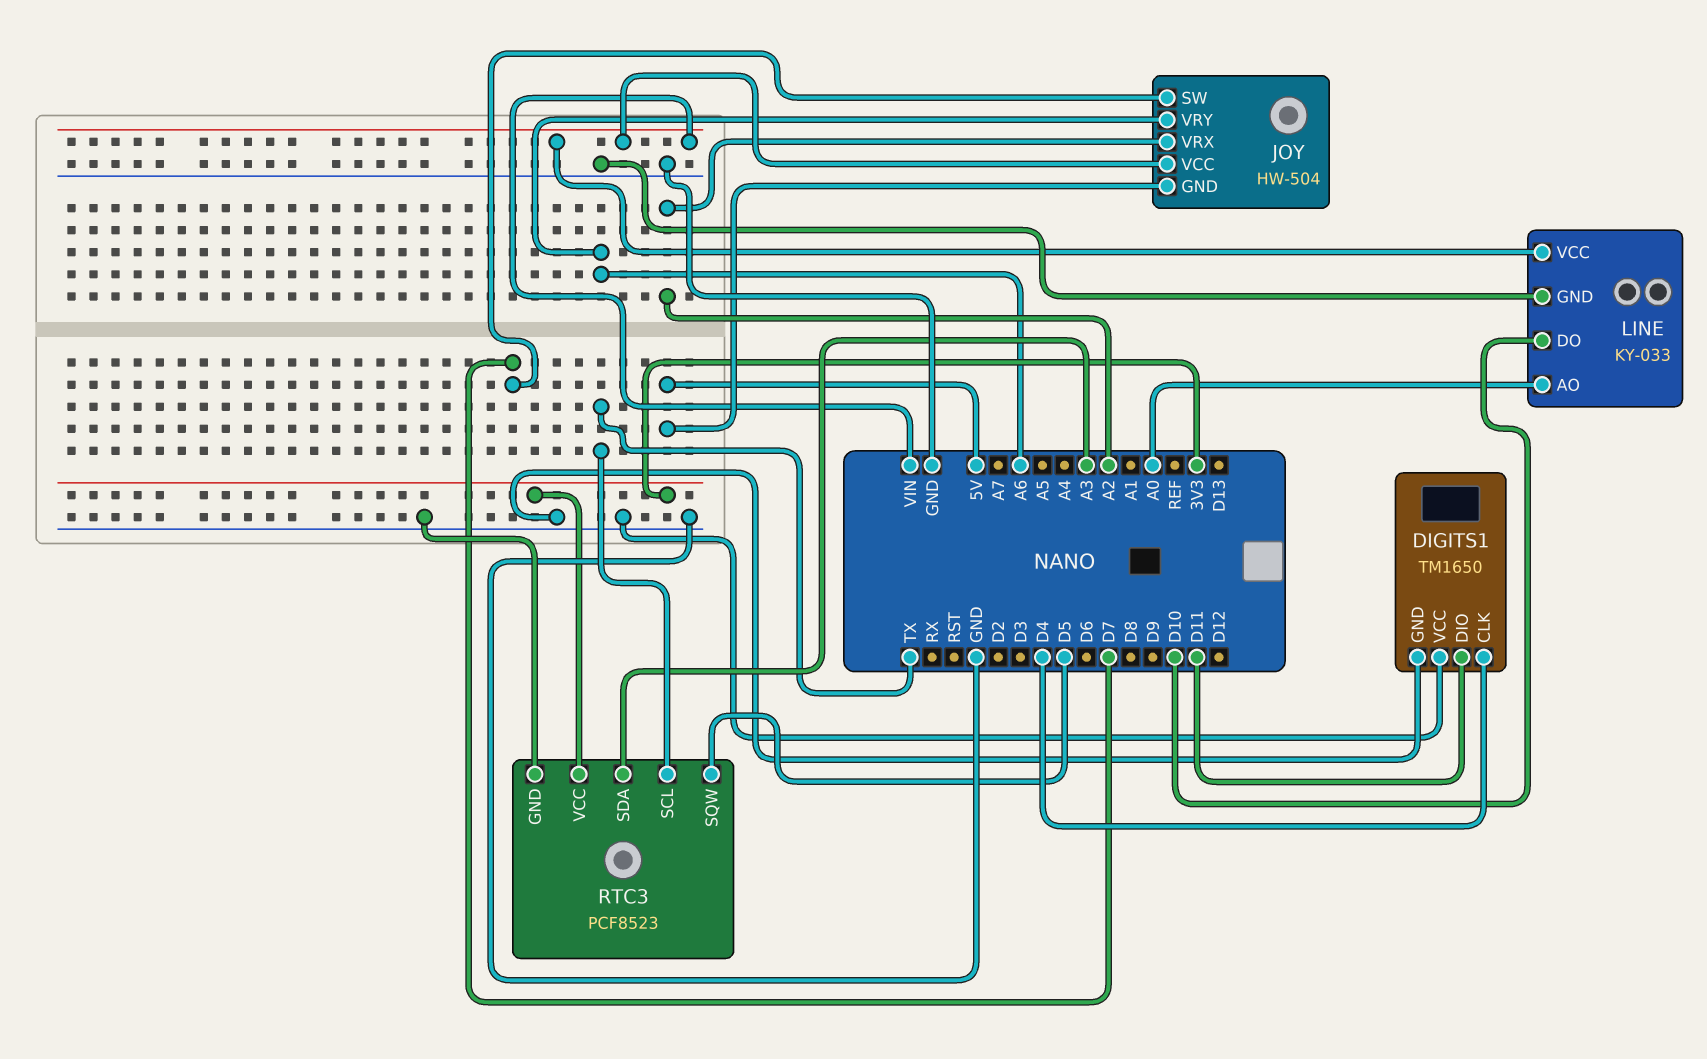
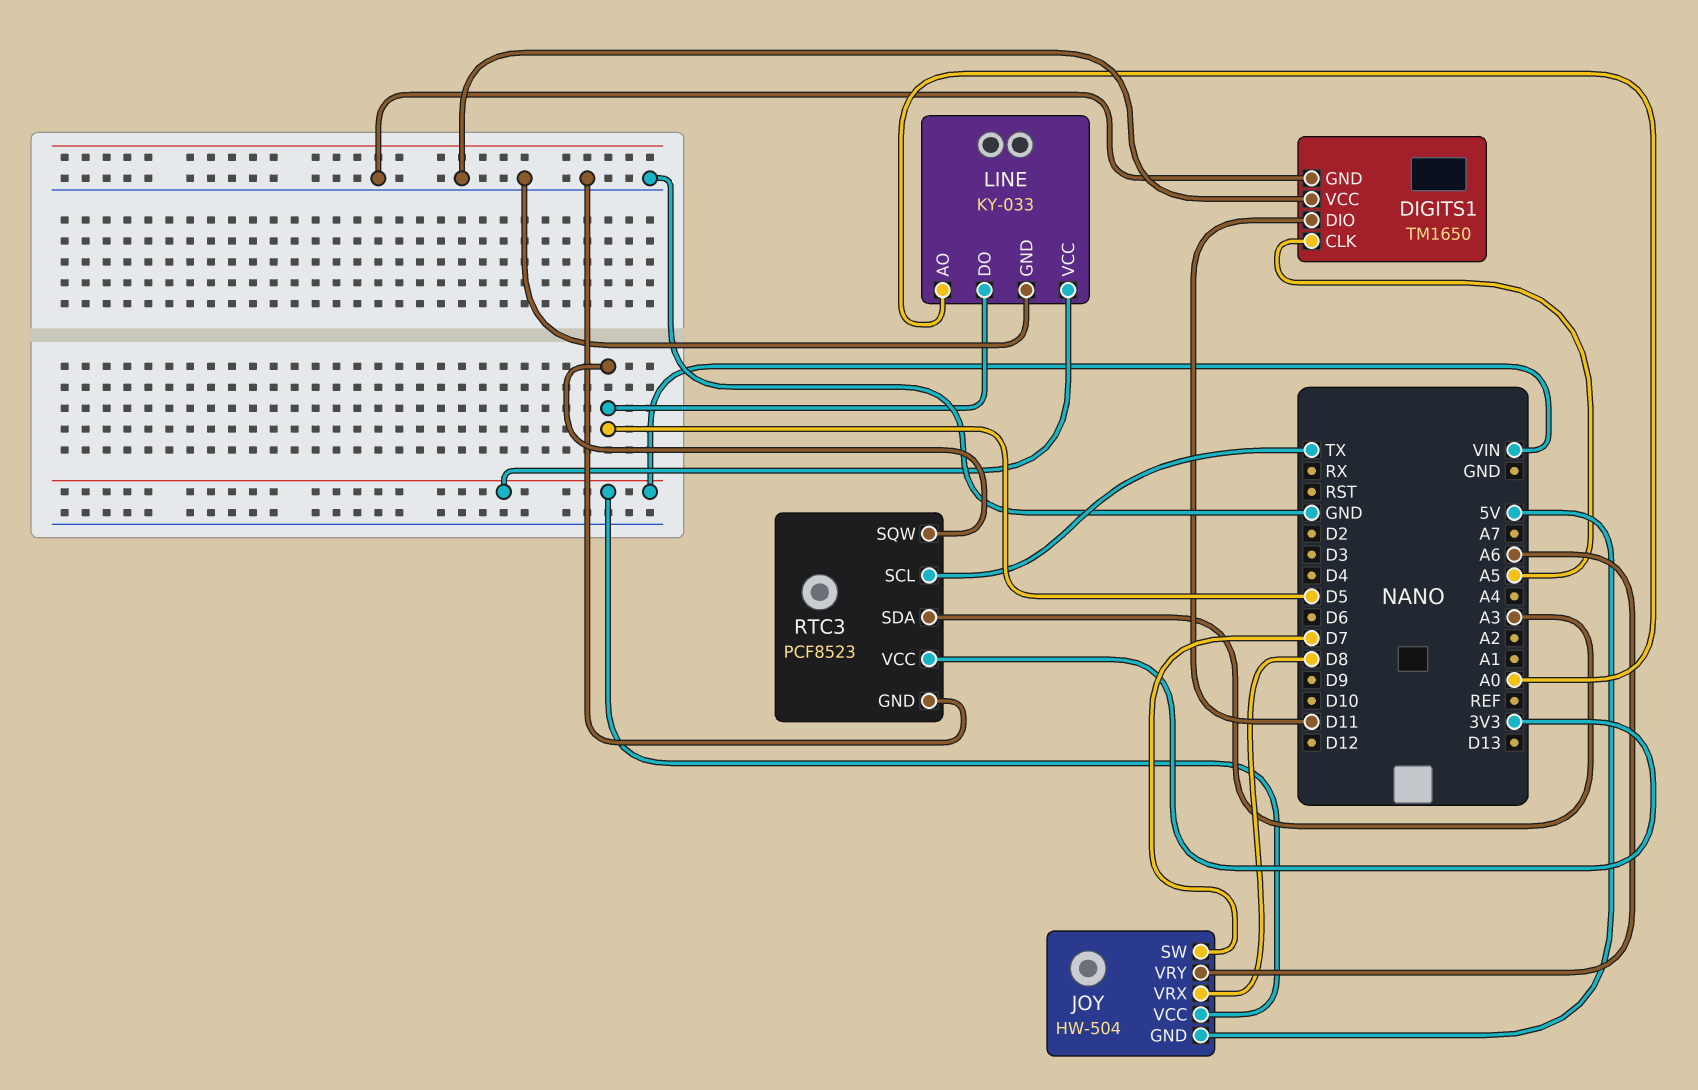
DIGITS1 pin CLK: D4 -> A5
JOY pin VRX: A2 -> D8
LINE pin DO: D10 -> D5

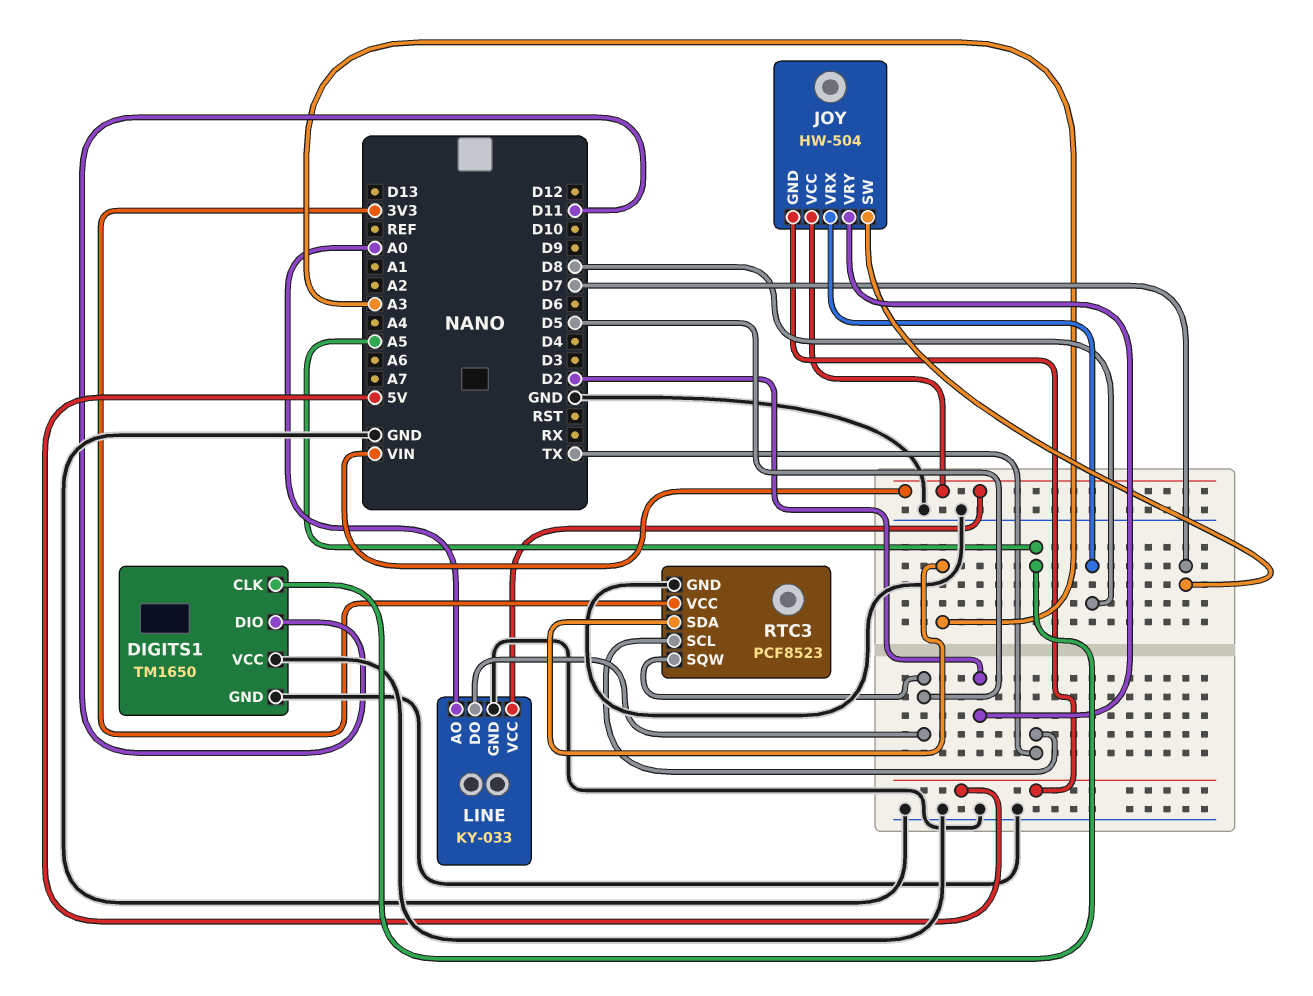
JOY pin VRY: A6 -> D2

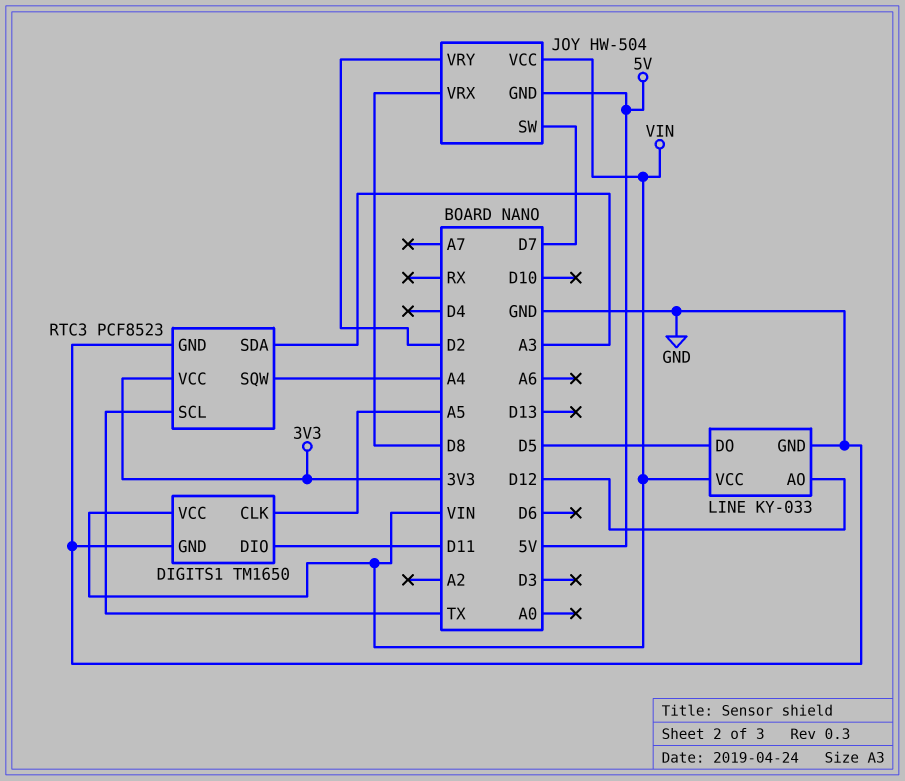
DIGITS1 pin VCC: GND -> VIN
LINE pin AO: A0 -> D12
RTC3 pin SQW: D5 -> A4

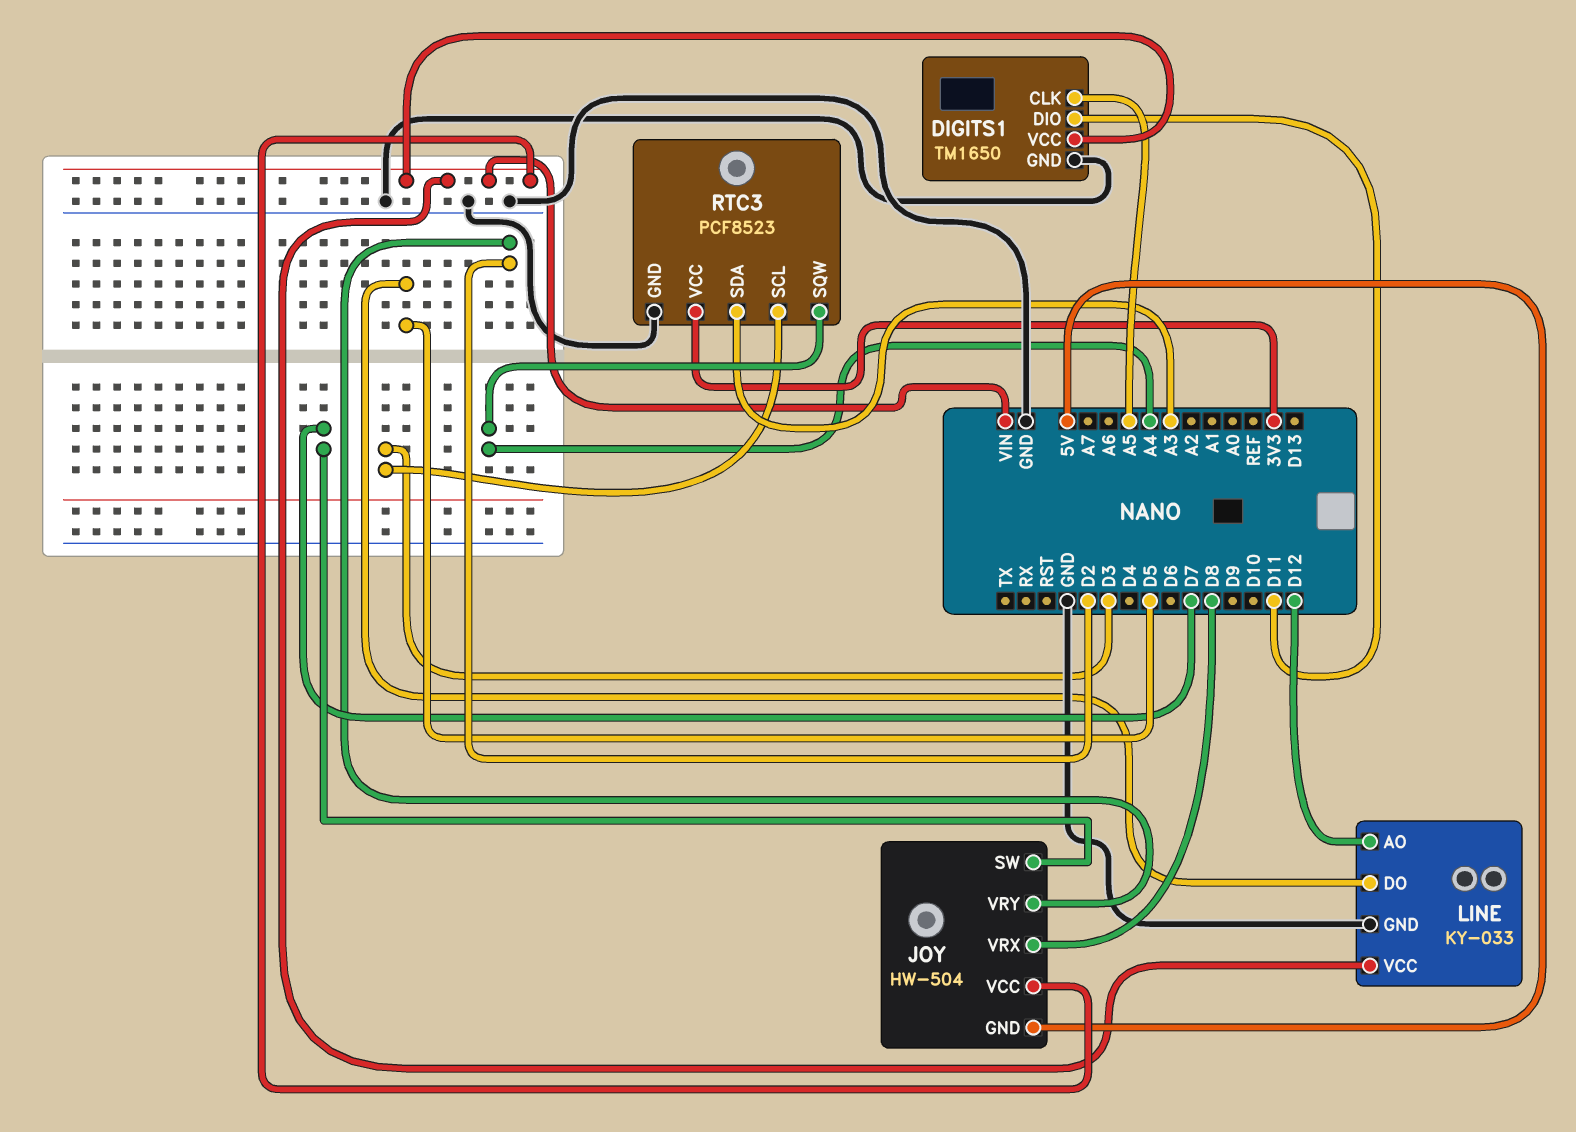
RTC3 pin SCL: TX -> D3

